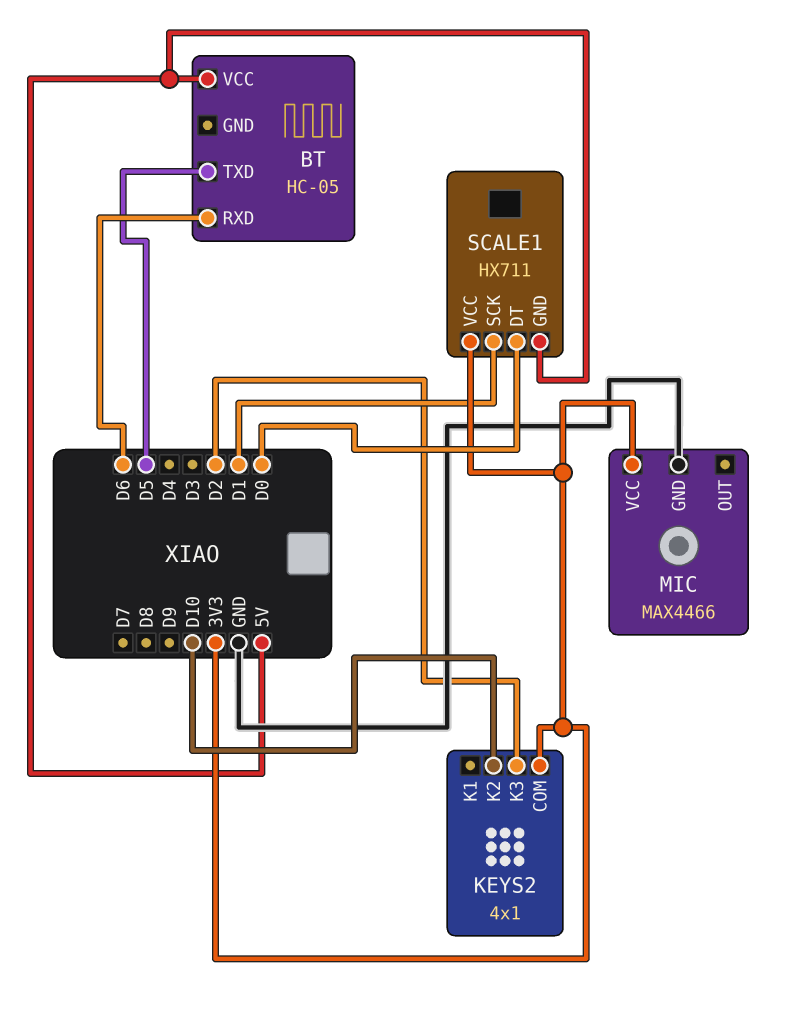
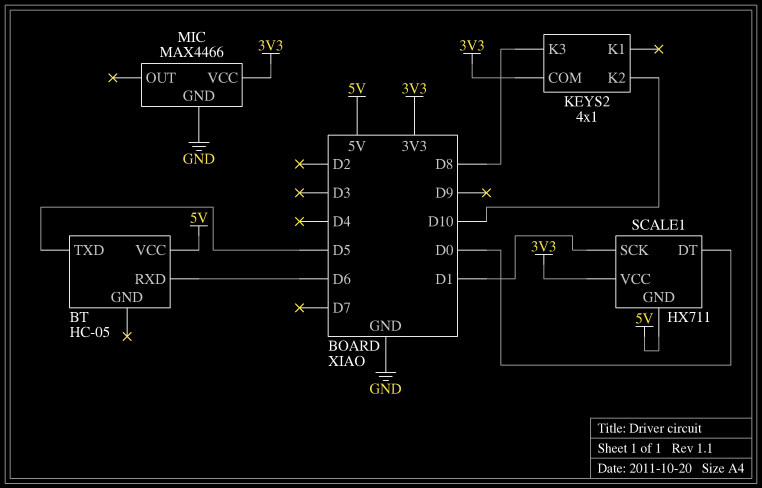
KEYS2 pin K3: D2 -> D8

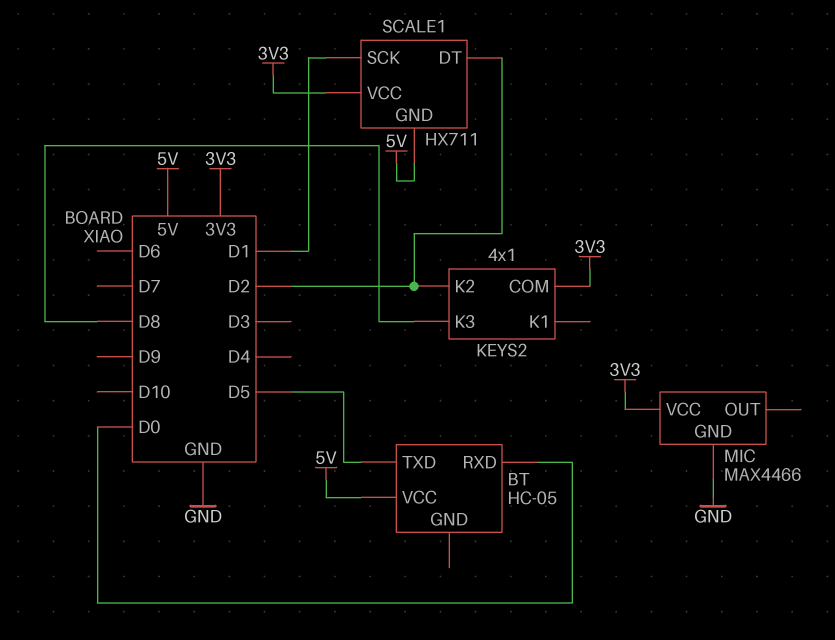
BT pin RXD: D6 -> D0
KEYS2 pin K2: D10 -> D2
SCALE1 pin DT: D0 -> D2

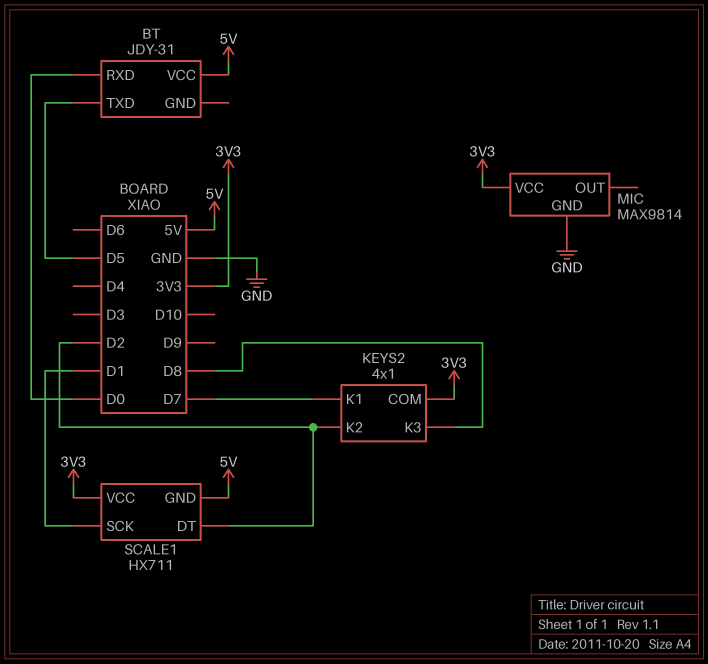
BT: HC-05 -> JDY-31
KEYS2 pin K1: none -> D7
MIC: MAX4466 -> MAX9814

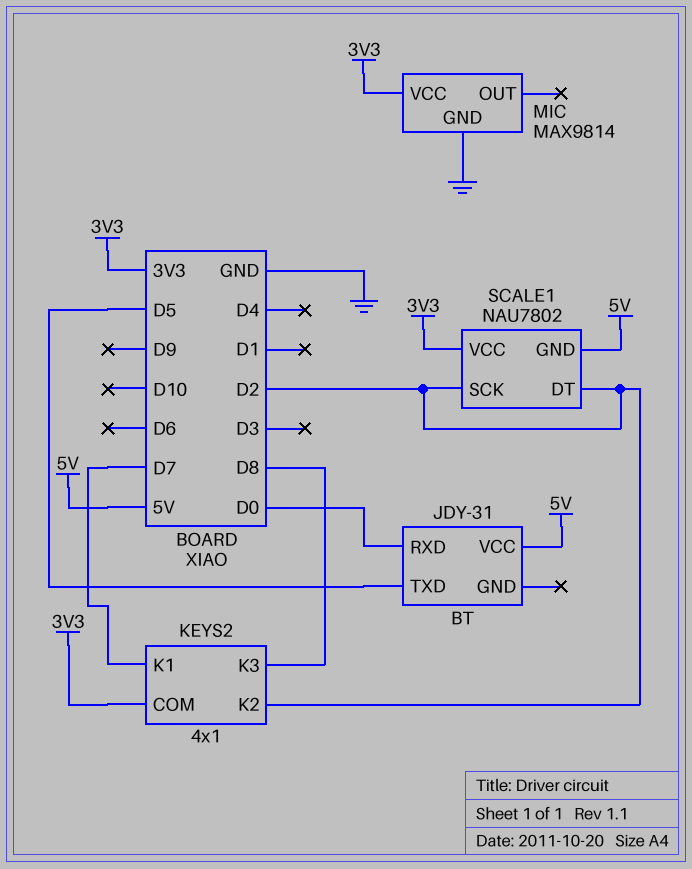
SCALE1: HX711 -> NAU7802
SCALE1 pin SCK: D1 -> D2

